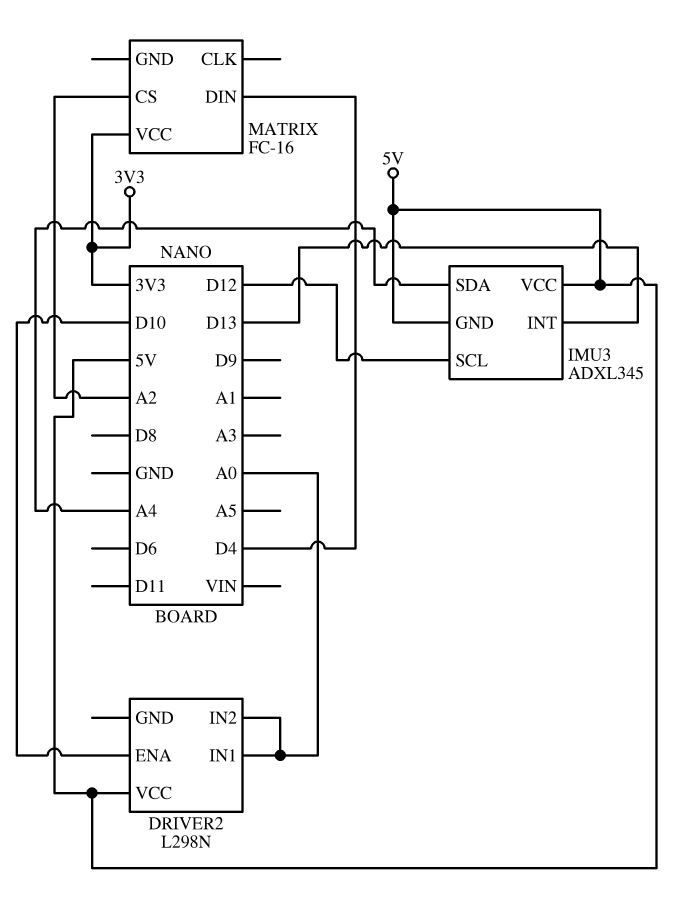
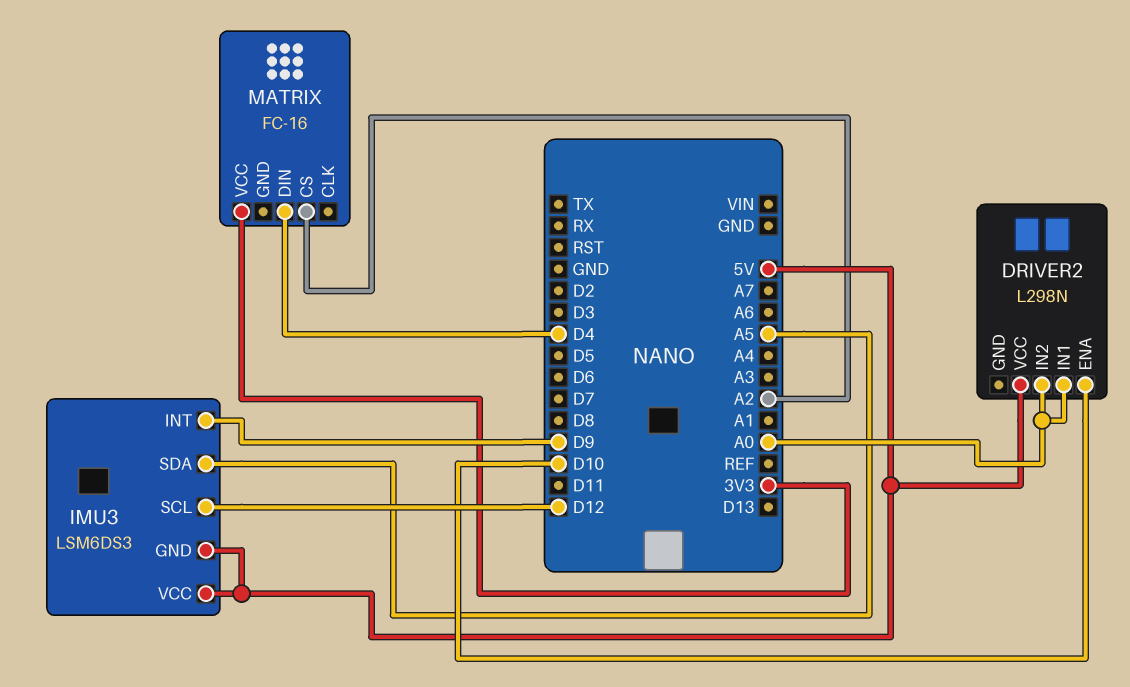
IMU3: ADXL345 -> LSM6DS3
IMU3 pin INT: D13 -> D9
IMU3 pin SDA: A4 -> A5

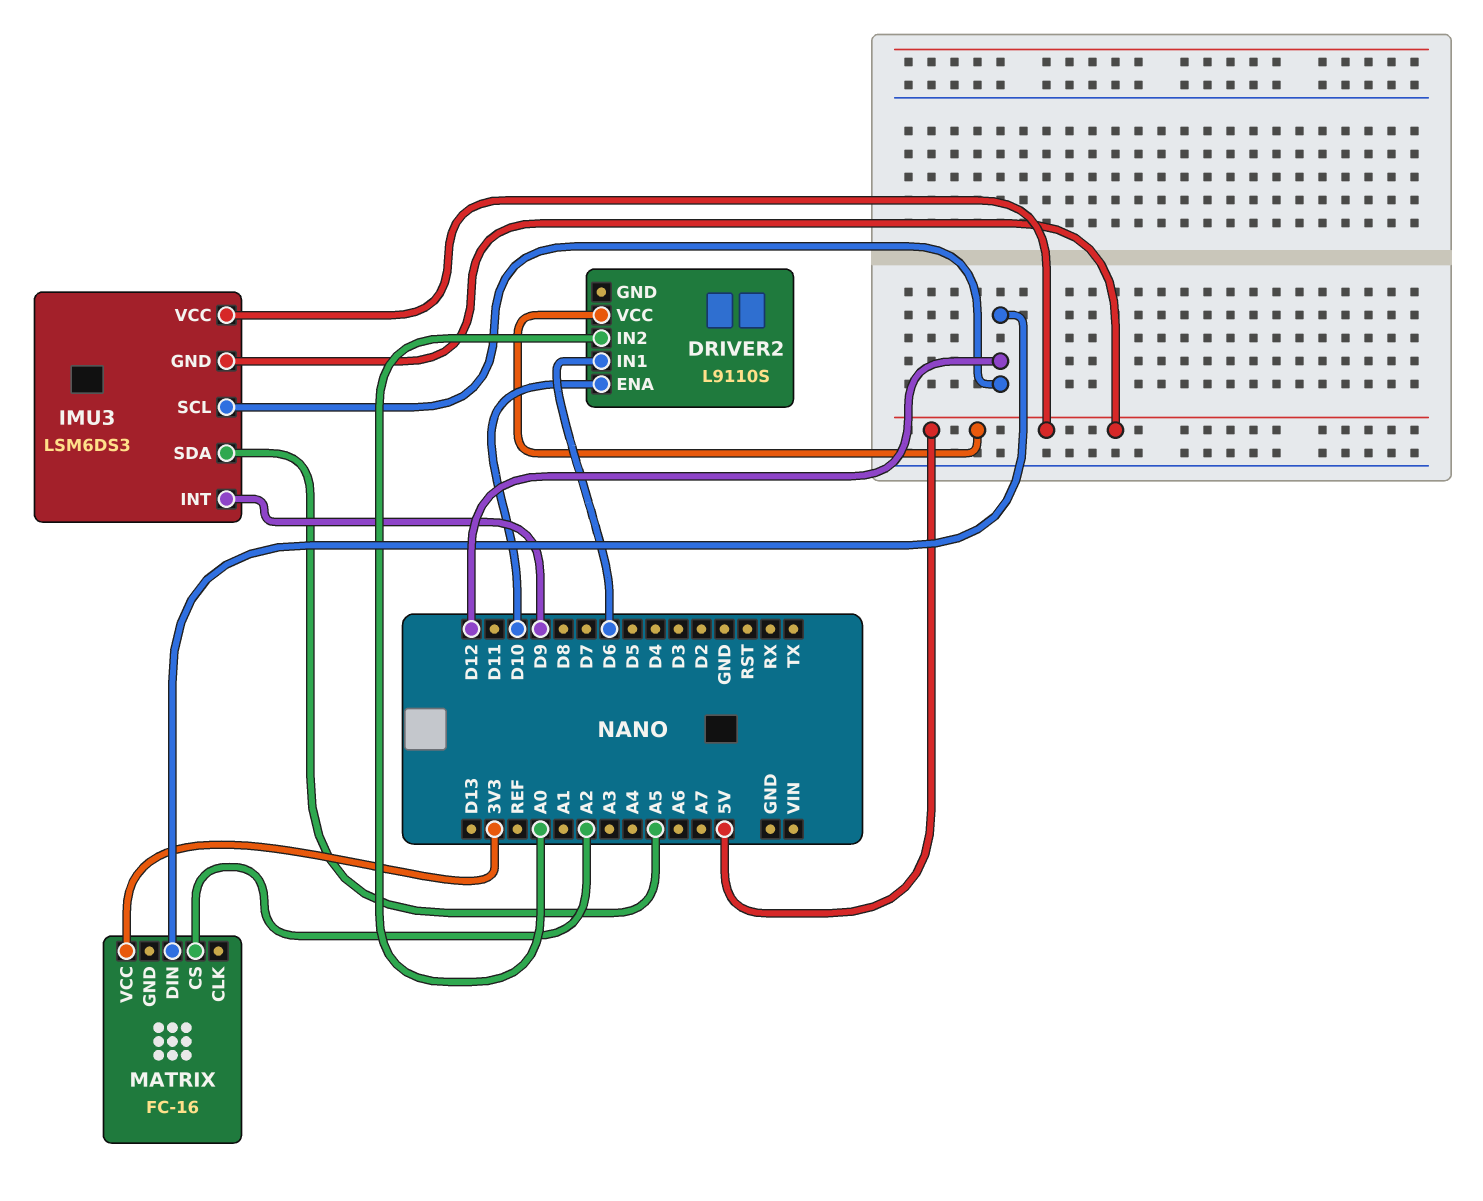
DRIVER2: L298N -> L9110S
DRIVER2 pin IN1: A0 -> D6
MATRIX pin DIN: D4 -> D12

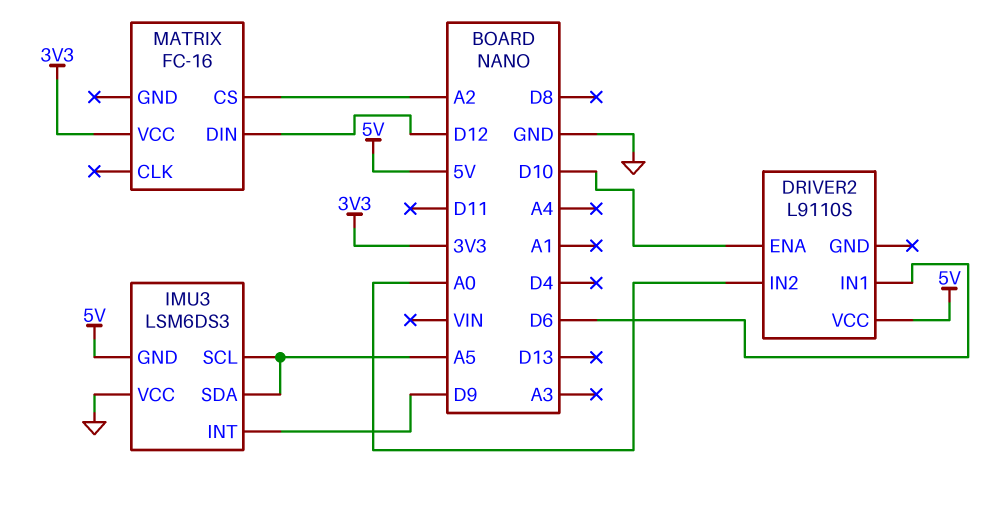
IMU3 pin SCL: D12 -> A5
IMU3 pin VCC: 5V -> GND

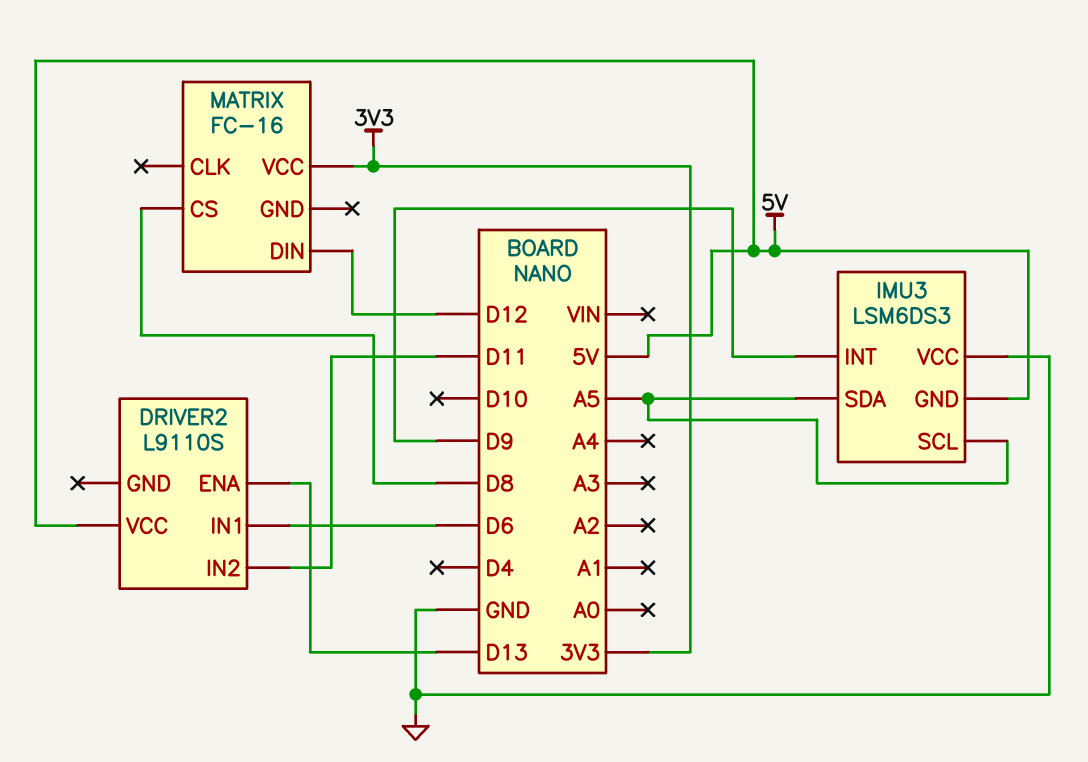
DRIVER2 pin ENA: D10 -> D13
DRIVER2 pin IN2: A0 -> D11
MATRIX pin CS: A2 -> D8

